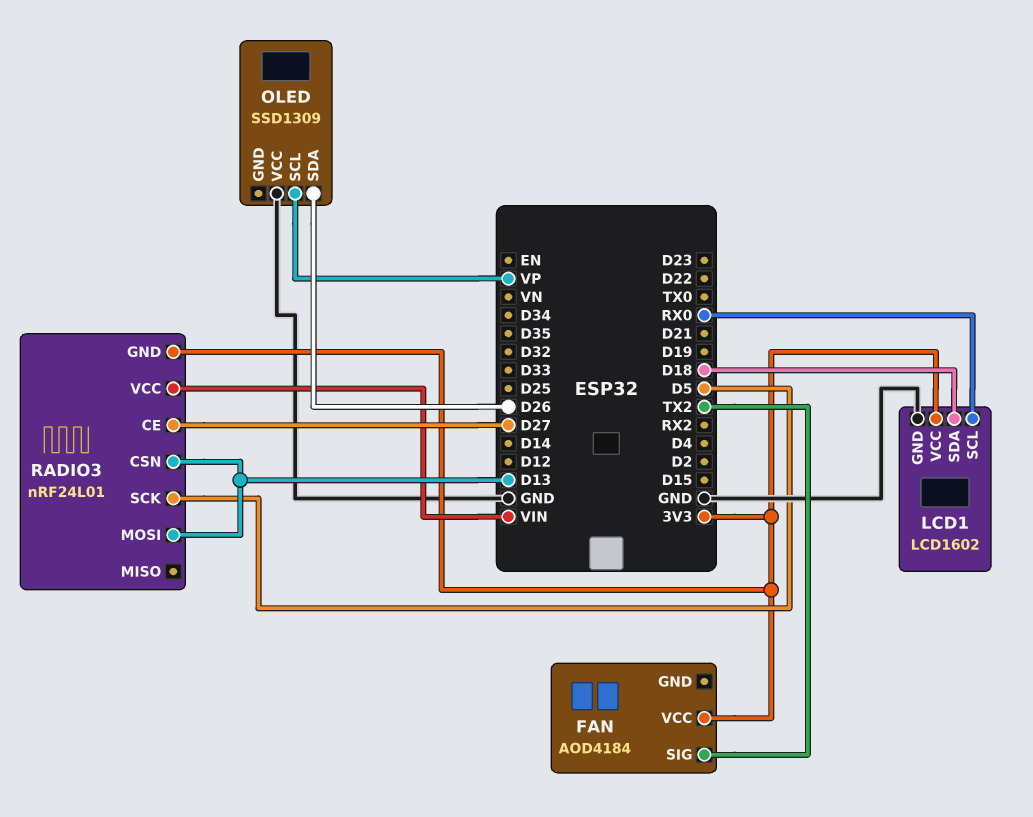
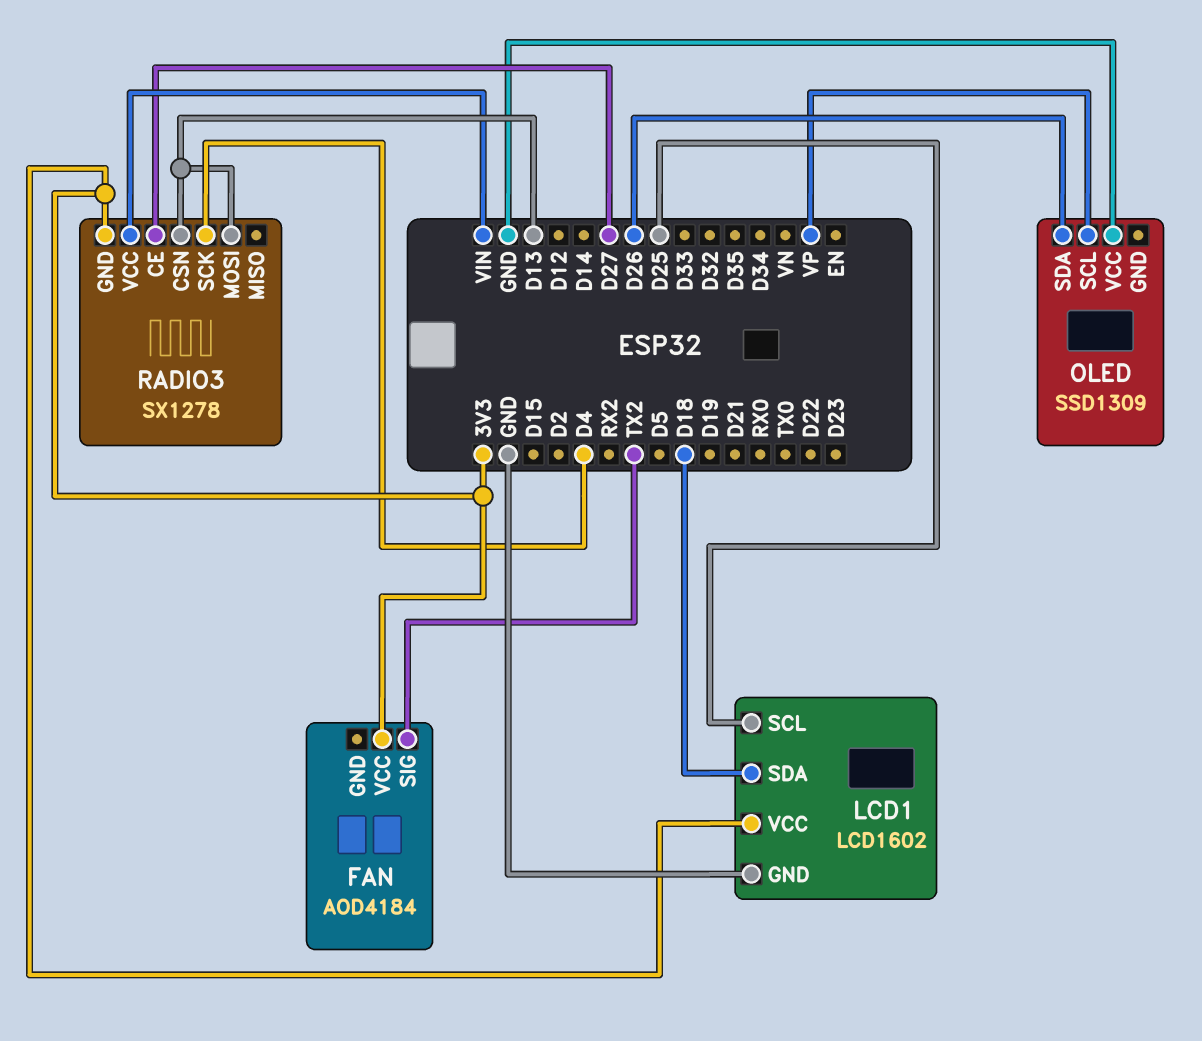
LCD1 pin SCL: RX0 -> D25
RADIO3: nRF24L01 -> SX1278
RADIO3 pin SCK: D5 -> D4

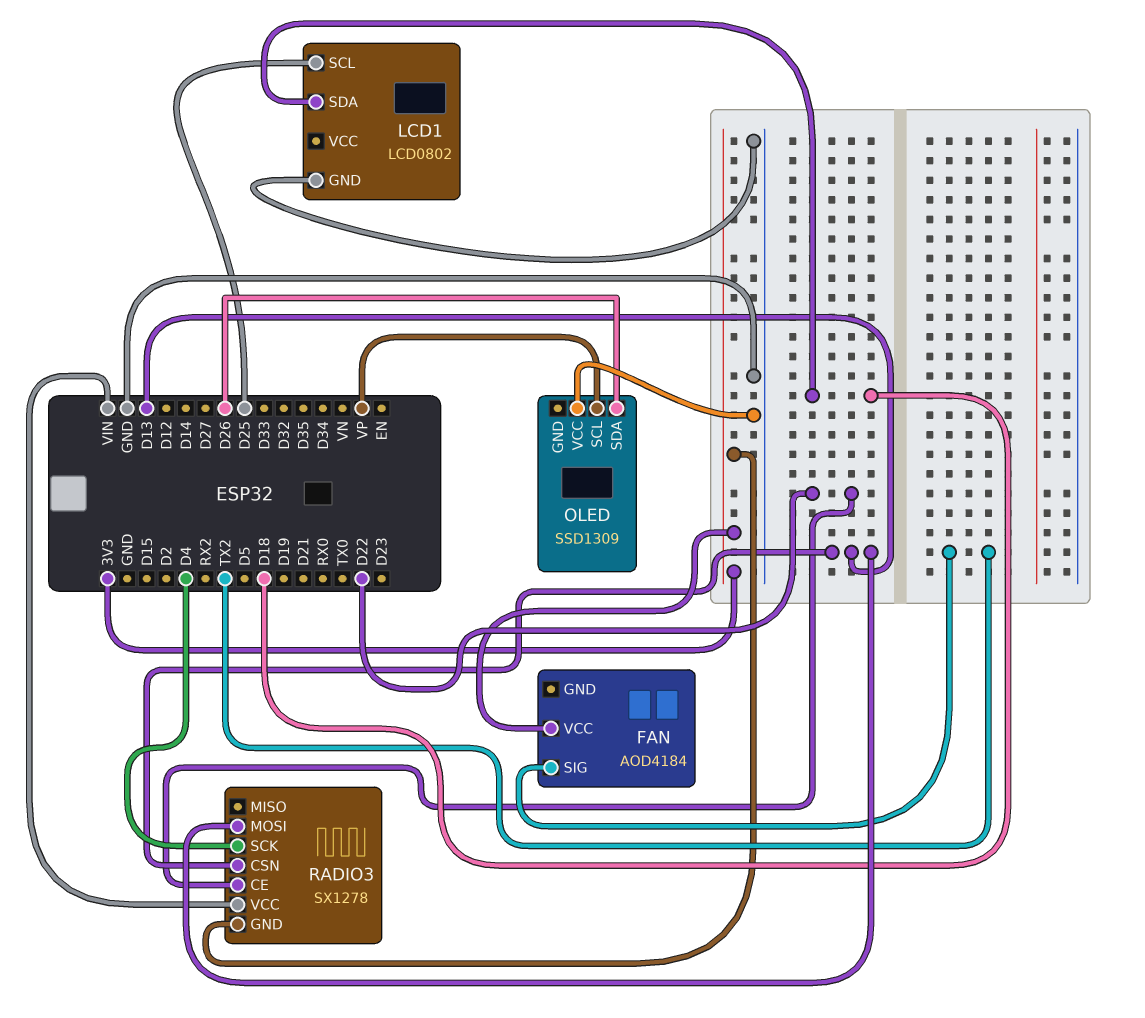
LCD1: LCD1602 -> LCD0802
LCD1 pin VCC: 3V3 -> none
RADIO3 pin CE: D27 -> D22

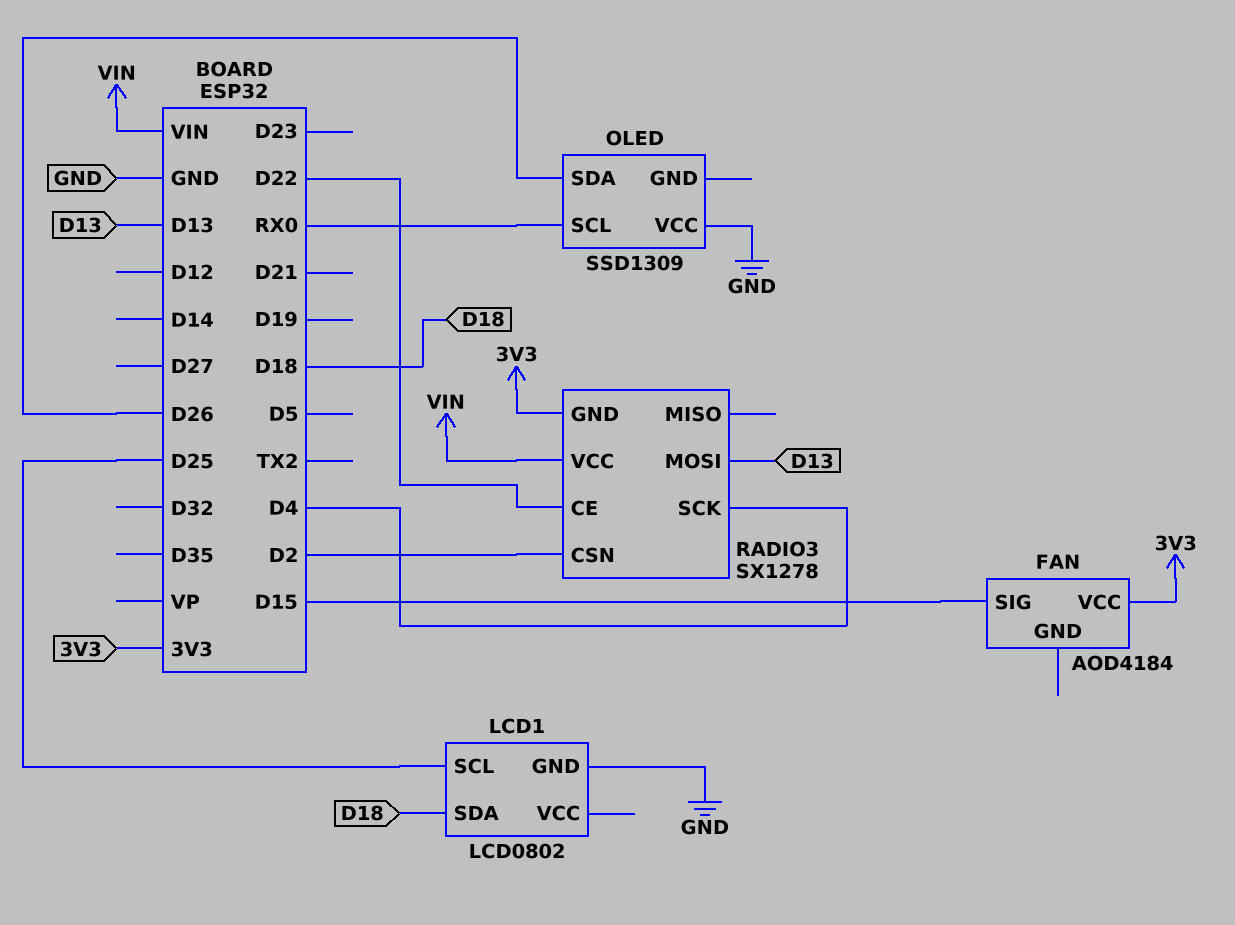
FAN pin SIG: TX2 -> D15
OLED pin SCL: VP -> RX0
RADIO3 pin CSN: D13 -> D2

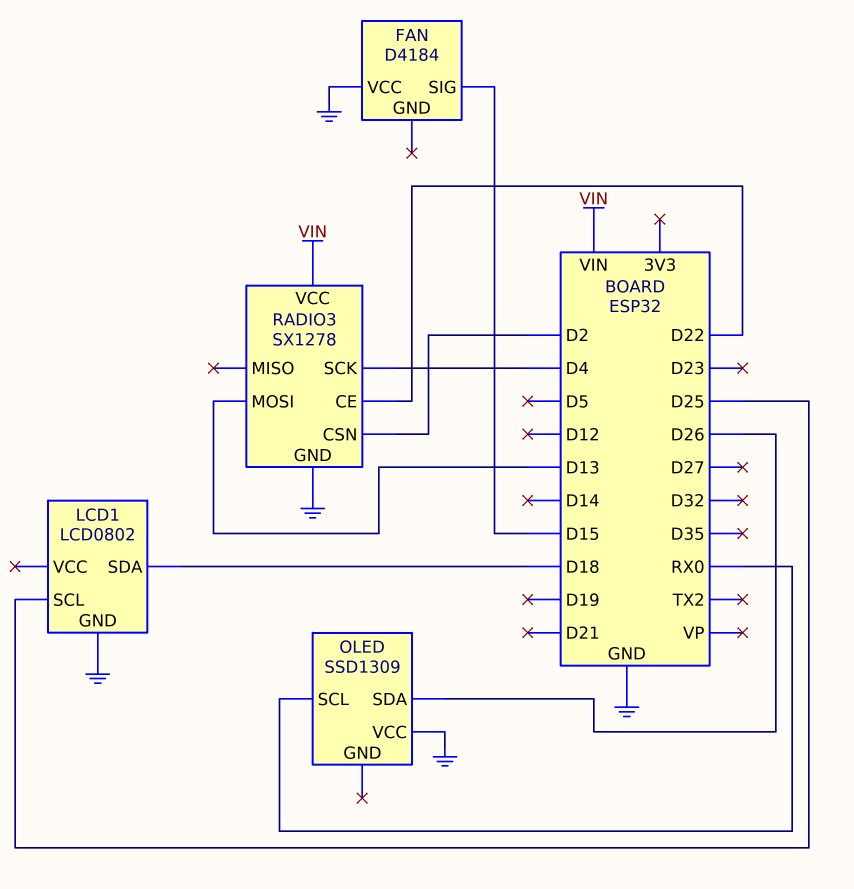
FAN: AOD4184 -> D4184
FAN pin VCC: 3V3 -> GND
RADIO3 pin GND: 3V3 -> GND

